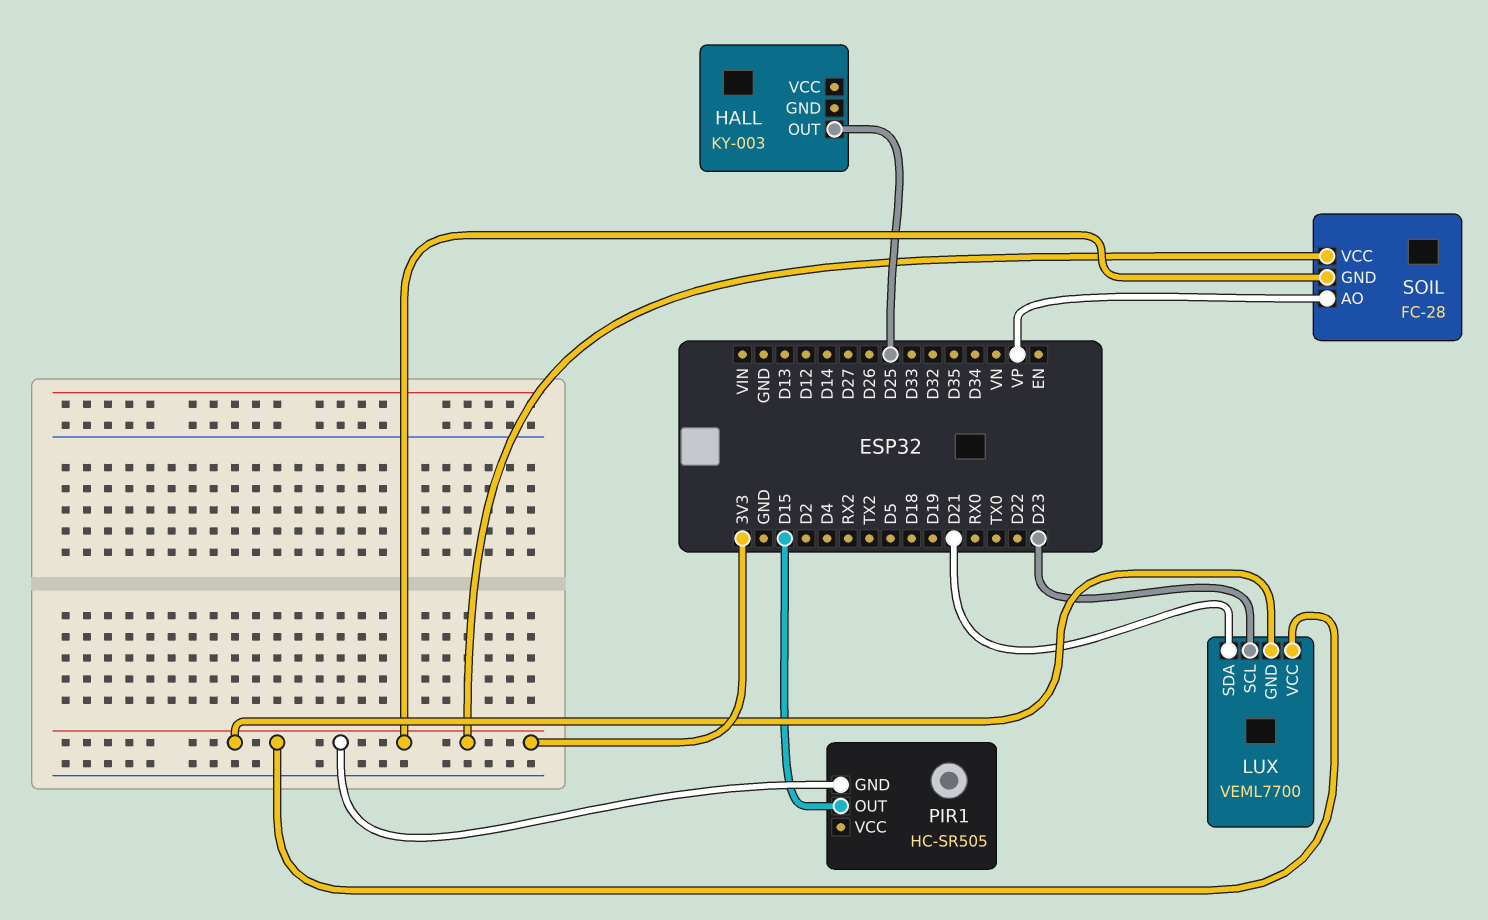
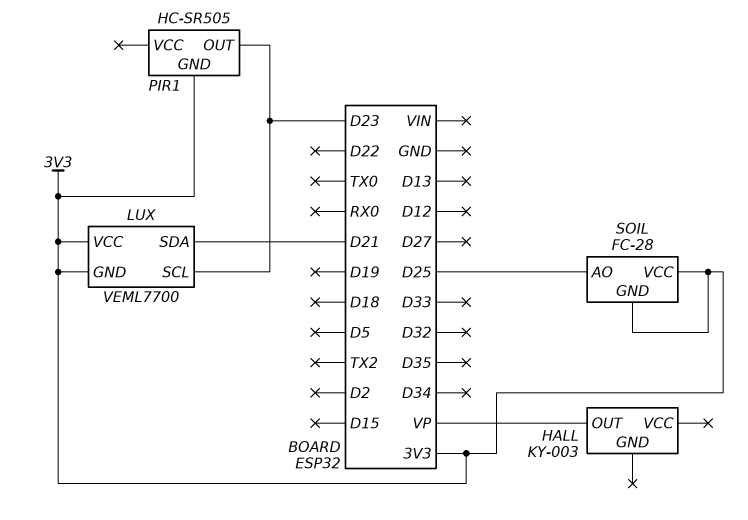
HALL pin OUT: D25 -> VP
PIR1 pin OUT: D15 -> D23
SOIL pin AO: VP -> D25

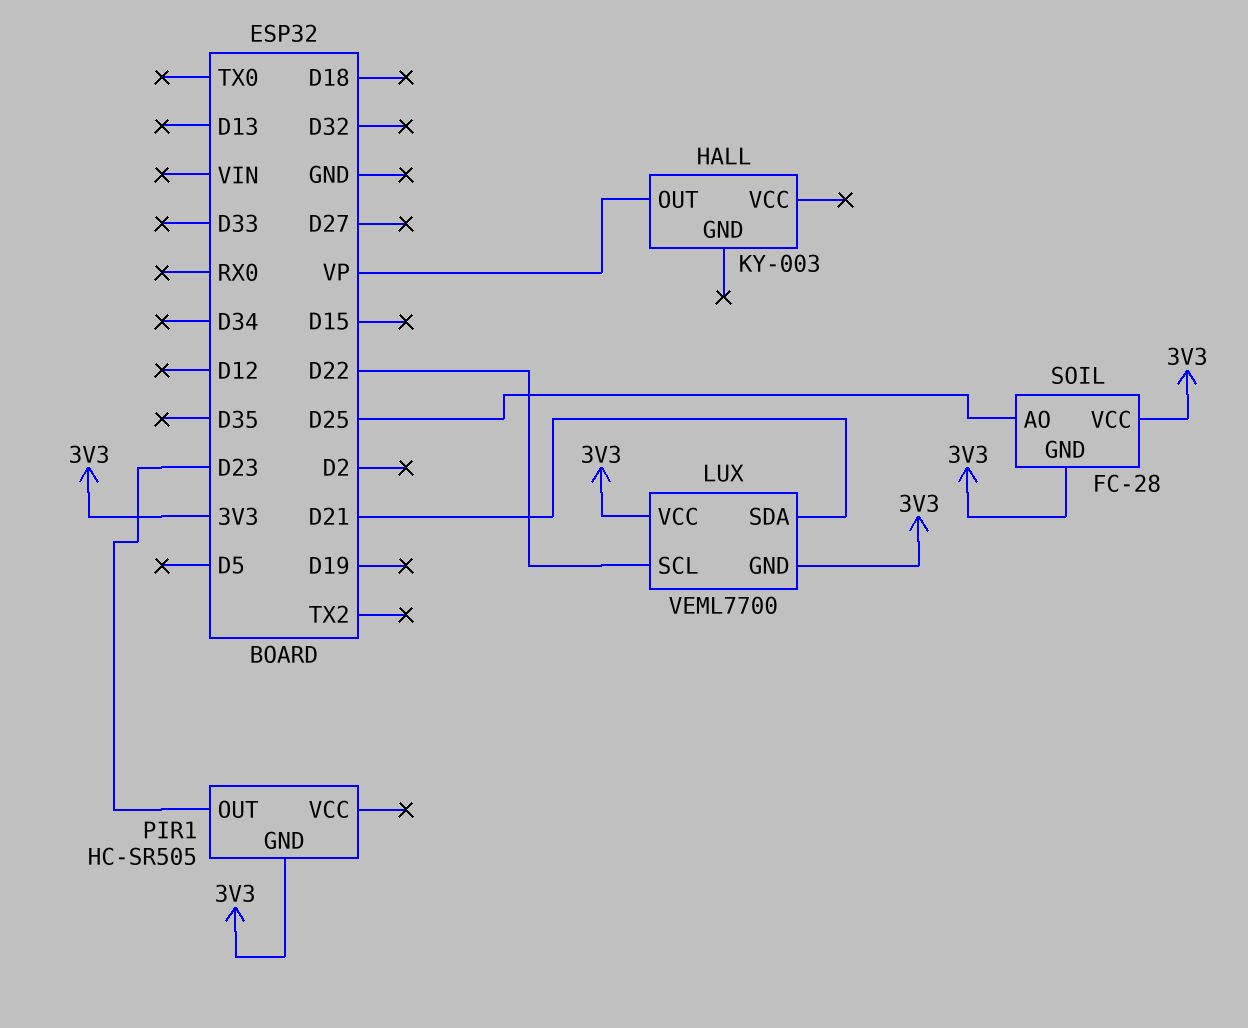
LUX pin SCL: D23 -> D22

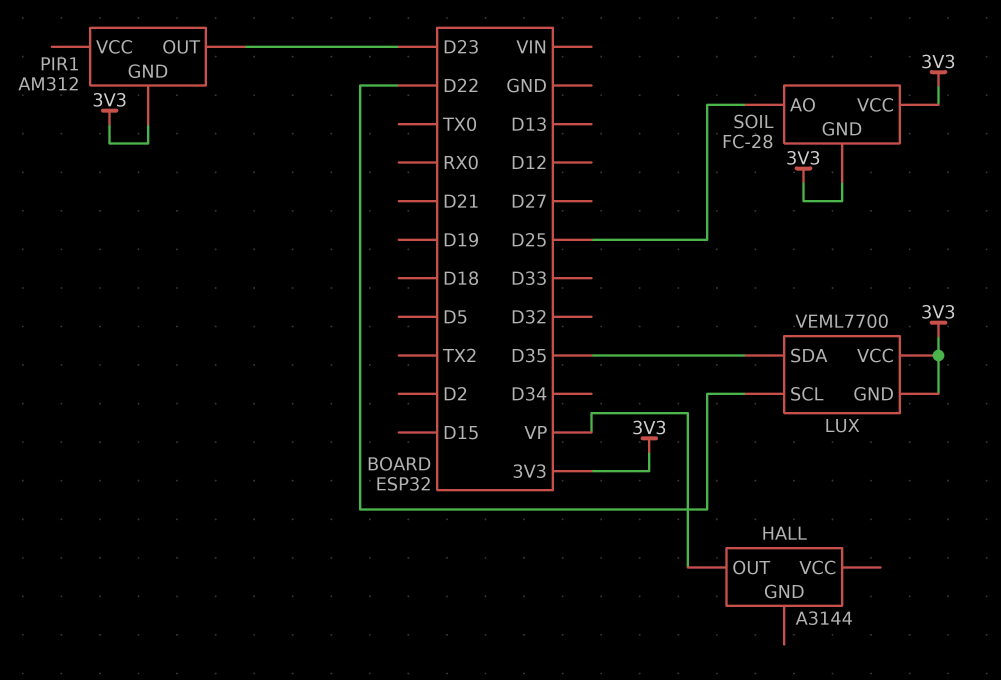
HALL: KY-003 -> A3144
LUX pin SDA: D21 -> D35
PIR1: HC-SR505 -> AM312

